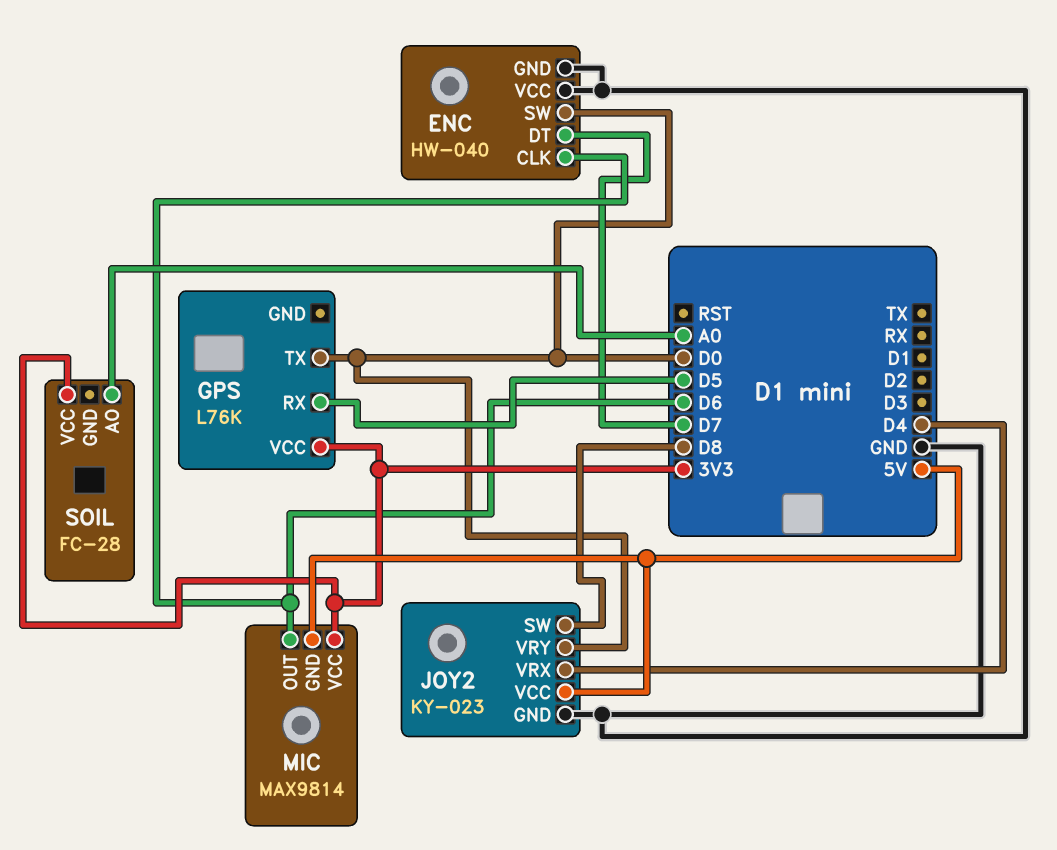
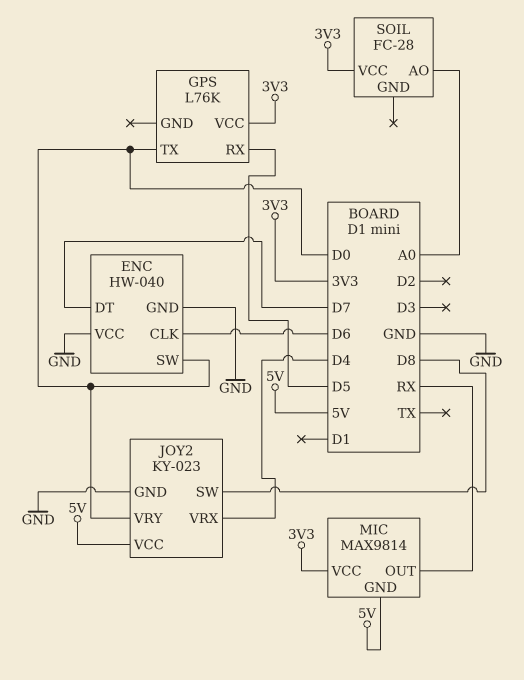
MIC pin OUT: D6 -> RX

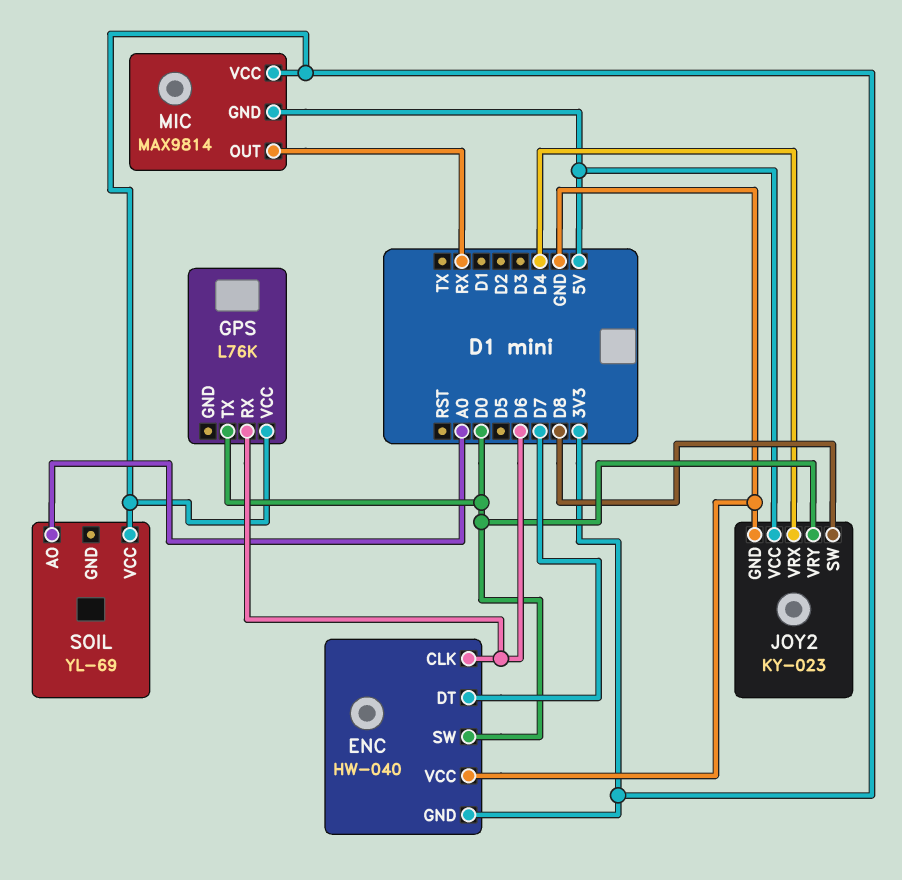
ENC pin GND: GND -> 3V3
GPS pin RX: D5 -> D6
SOIL: FC-28 -> YL-69

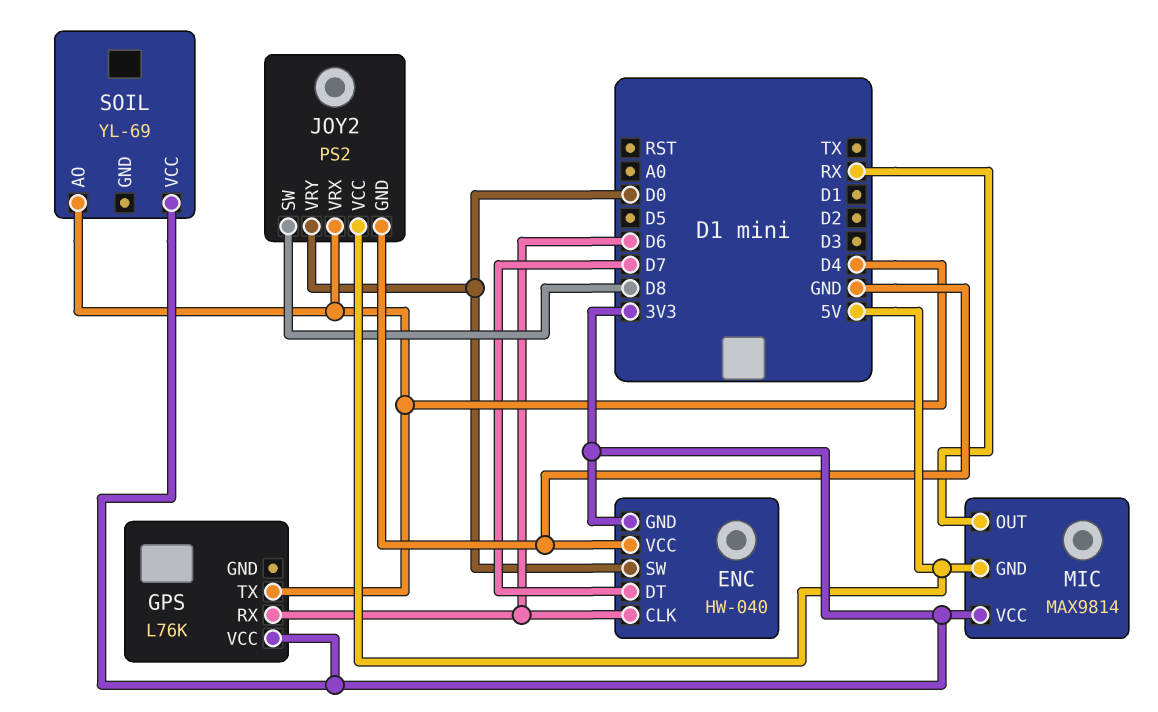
GPS pin TX: D0 -> D4
JOY2: KY-023 -> PS2
SOIL pin AO: A0 -> D4

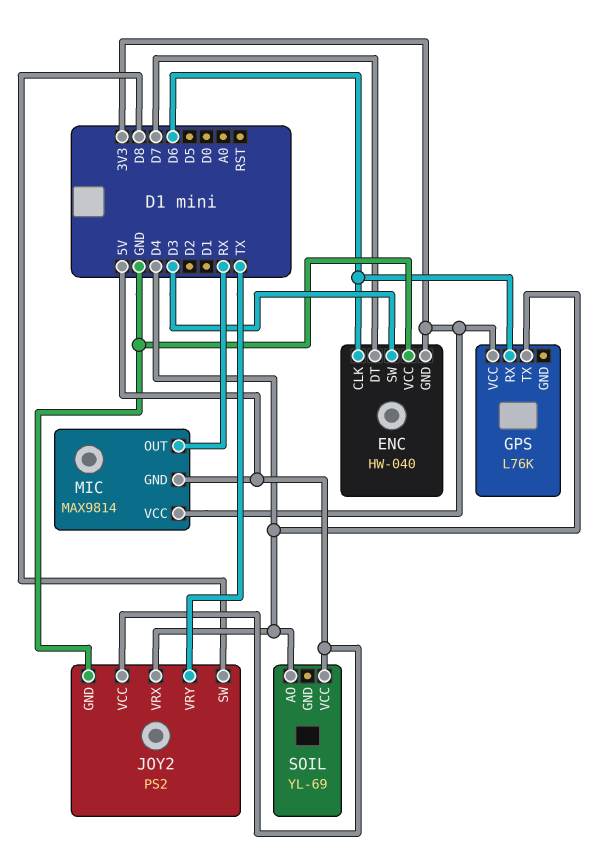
ENC pin SW: D0 -> D3
JOY2 pin VRY: D0 -> TX
SOIL pin VCC: 3V3 -> 5V

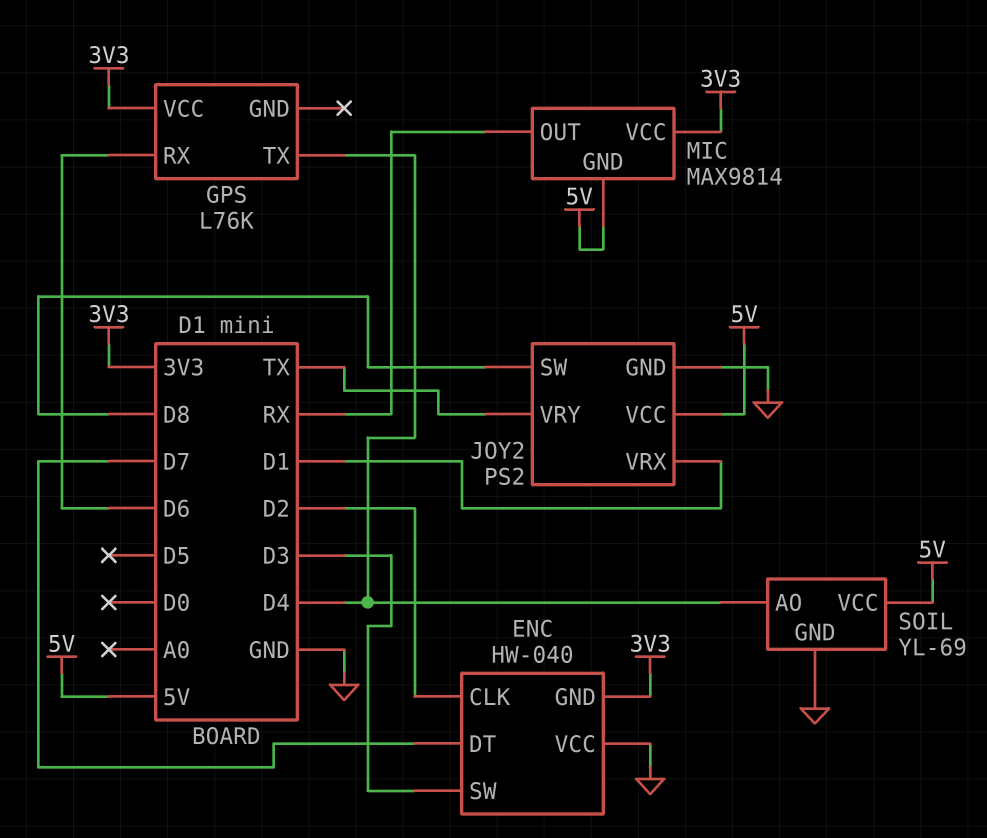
ENC pin CLK: D6 -> D2
JOY2 pin VRX: D4 -> D1
SOIL pin GND: none -> GND

